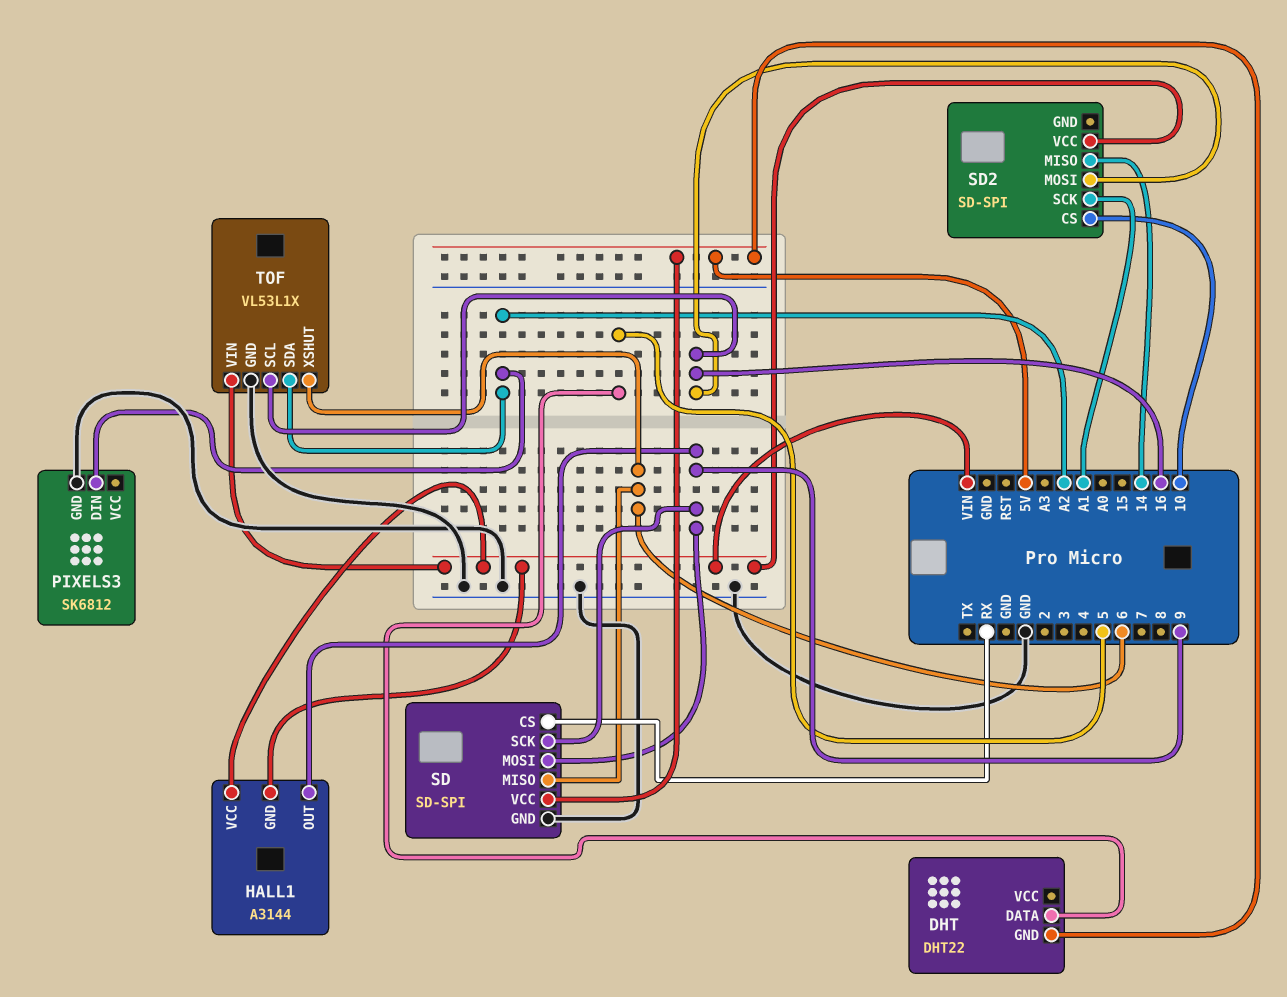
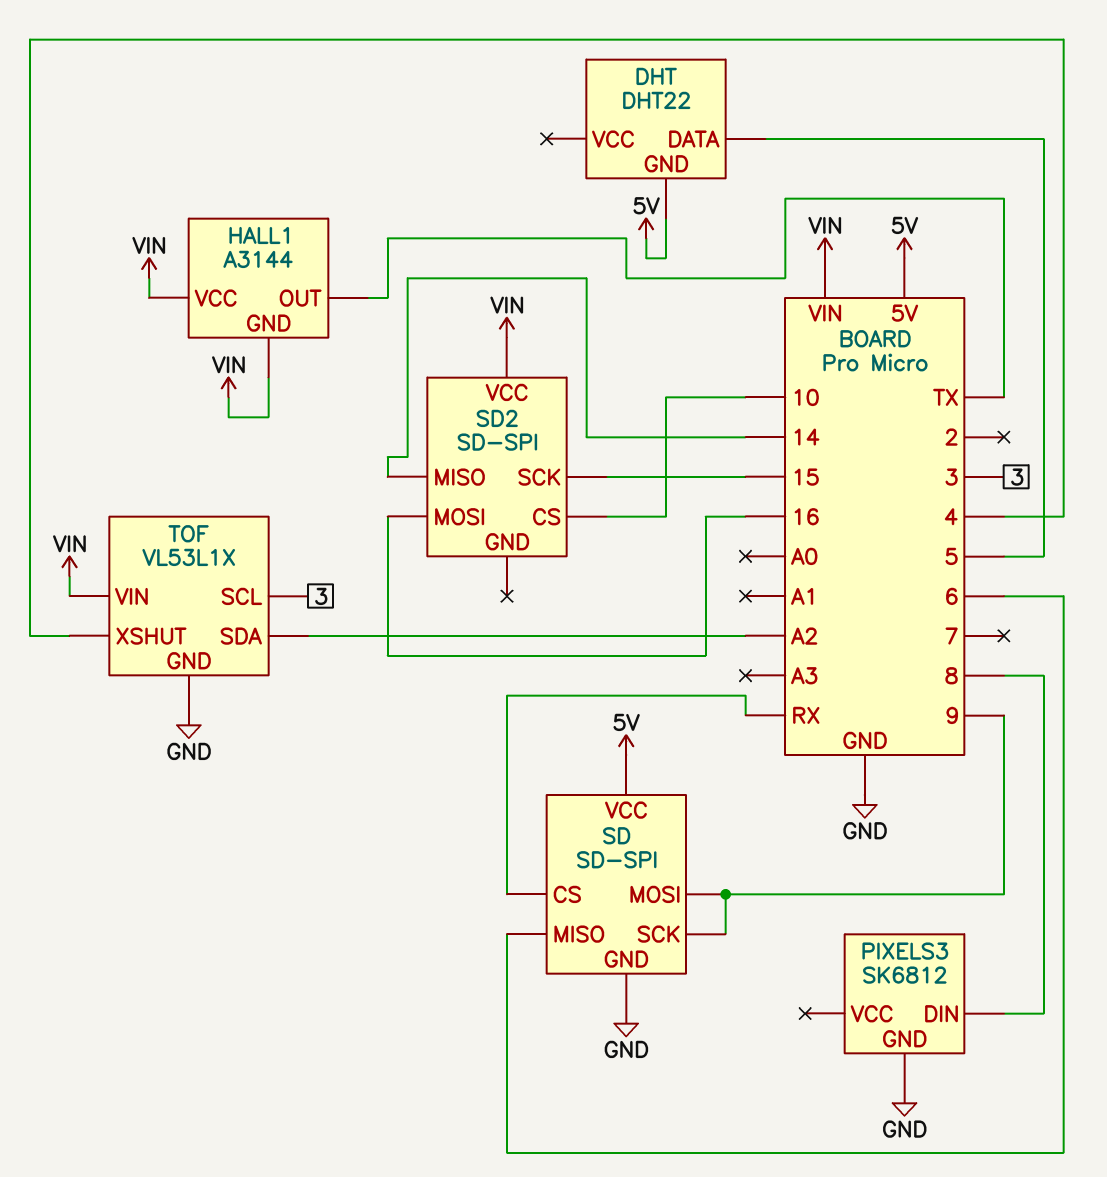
HALL1 pin OUT: 9 -> TX
PIXELS3 pin DIN: A2 -> 8
SD2 pin SCK: A1 -> 15
TOF pin SCL: 16 -> 3
TOF pin XSHUT: 6 -> 4

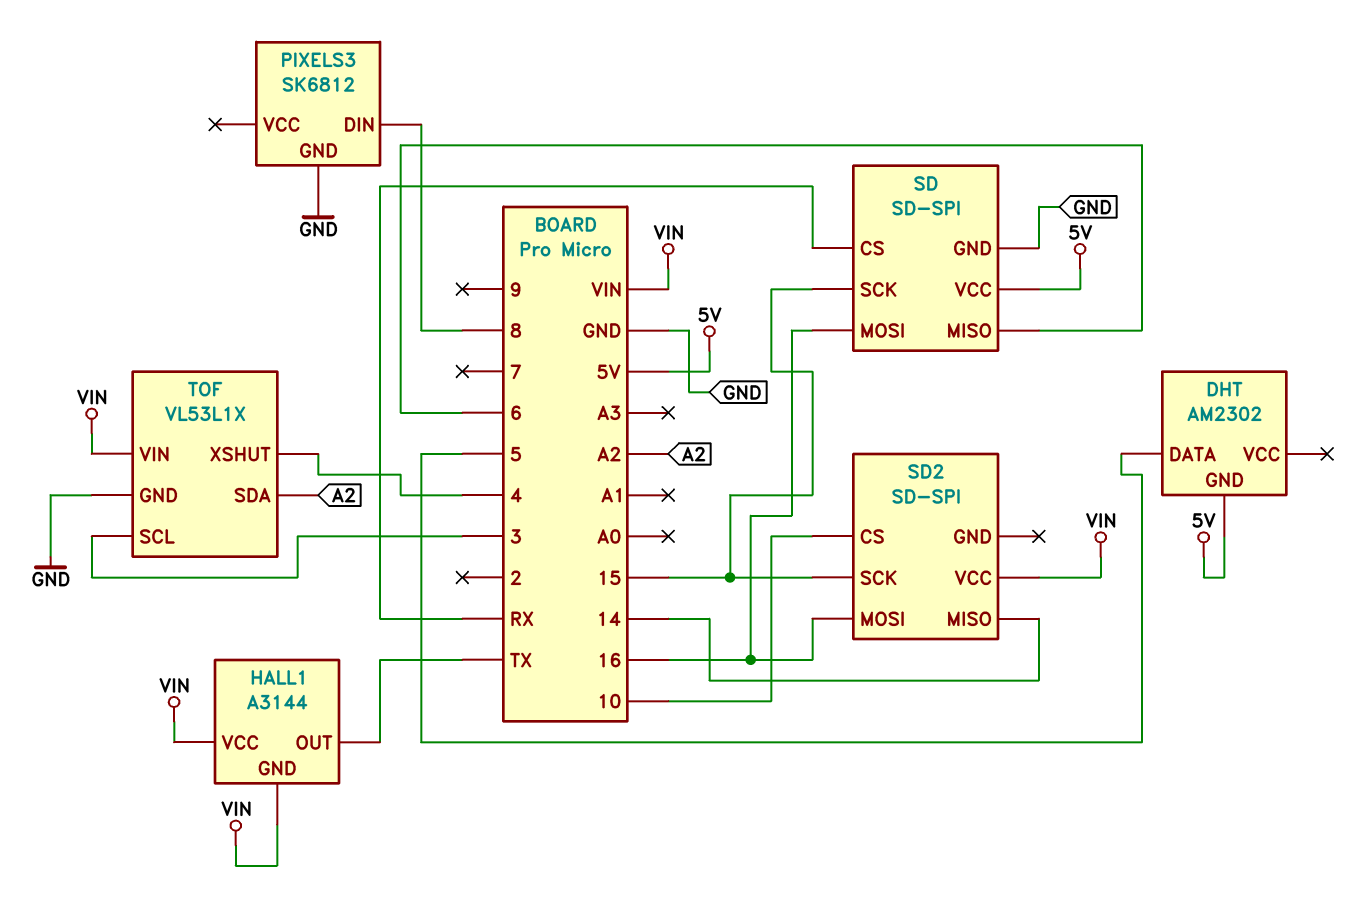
DHT: DHT22 -> AM2302
SD pin MOSI: 9 -> 16
SD pin SCK: 9 -> 15

